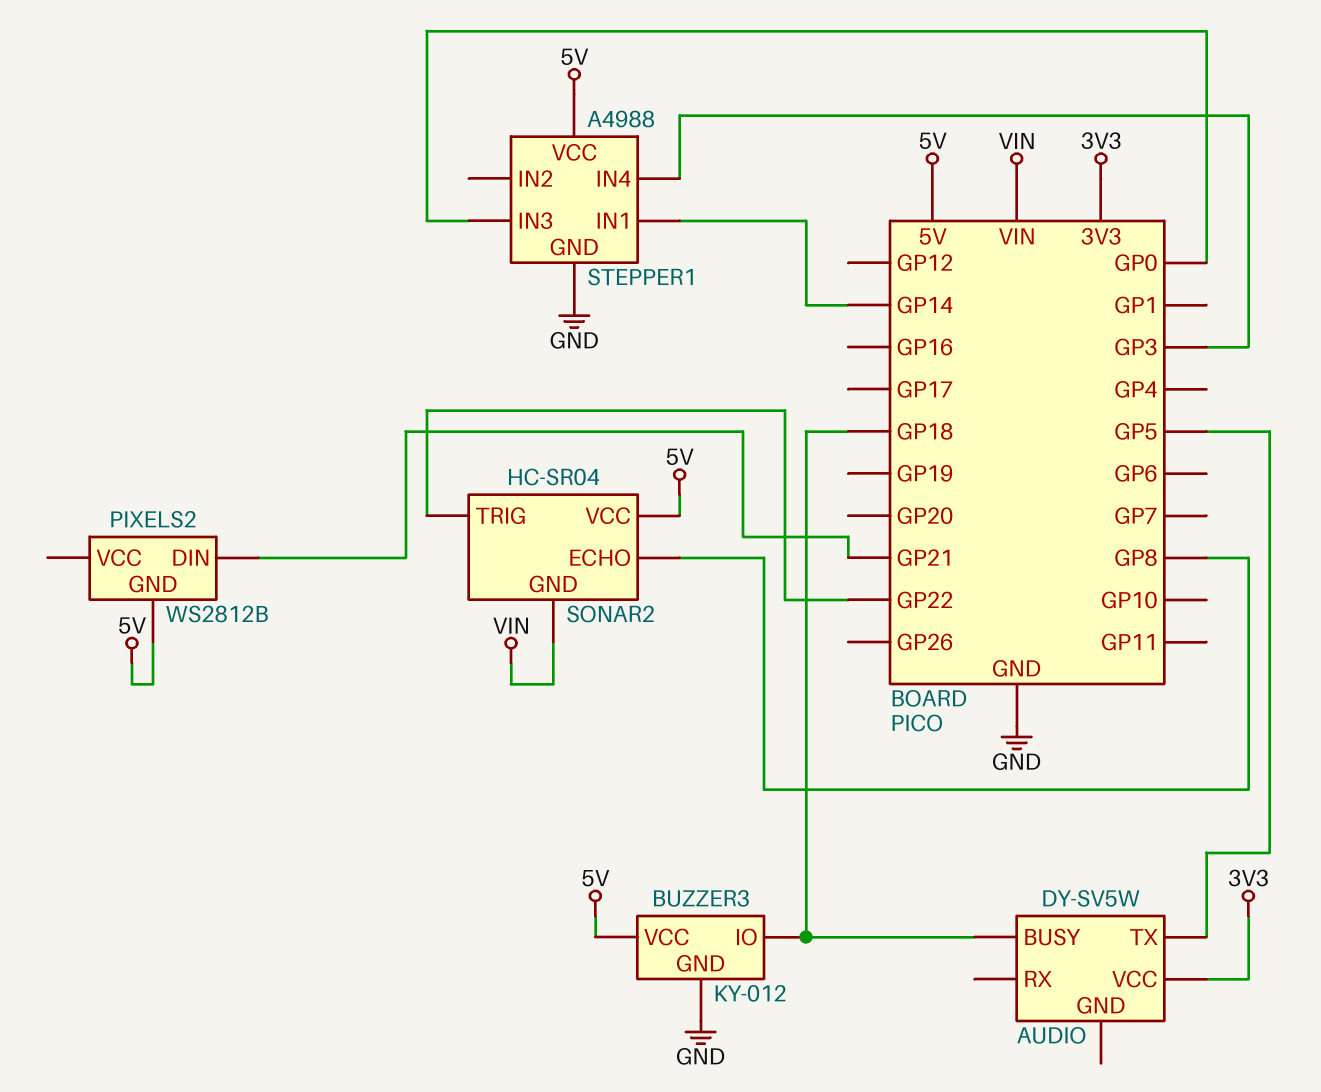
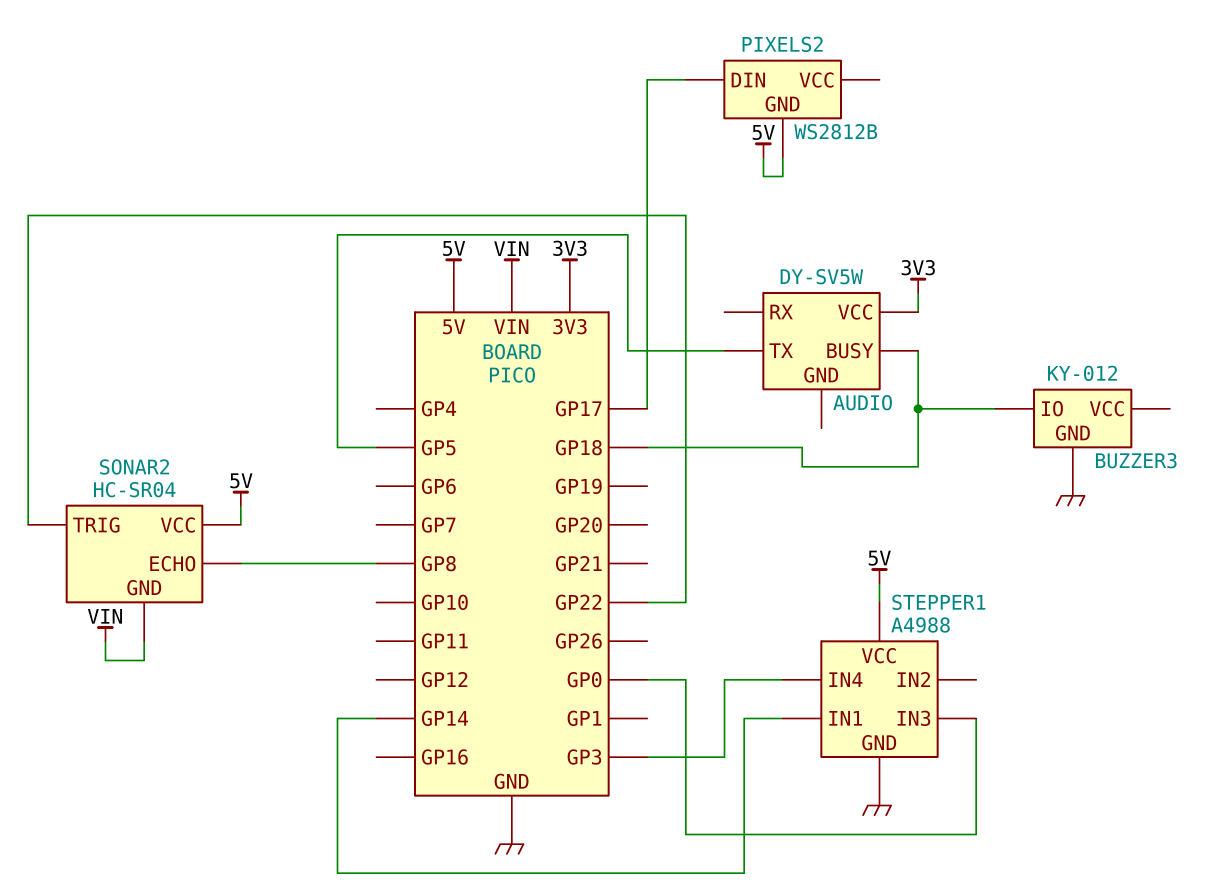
BUZZER3 pin VCC: 5V -> none
PIXELS2 pin DIN: GP21 -> GP17

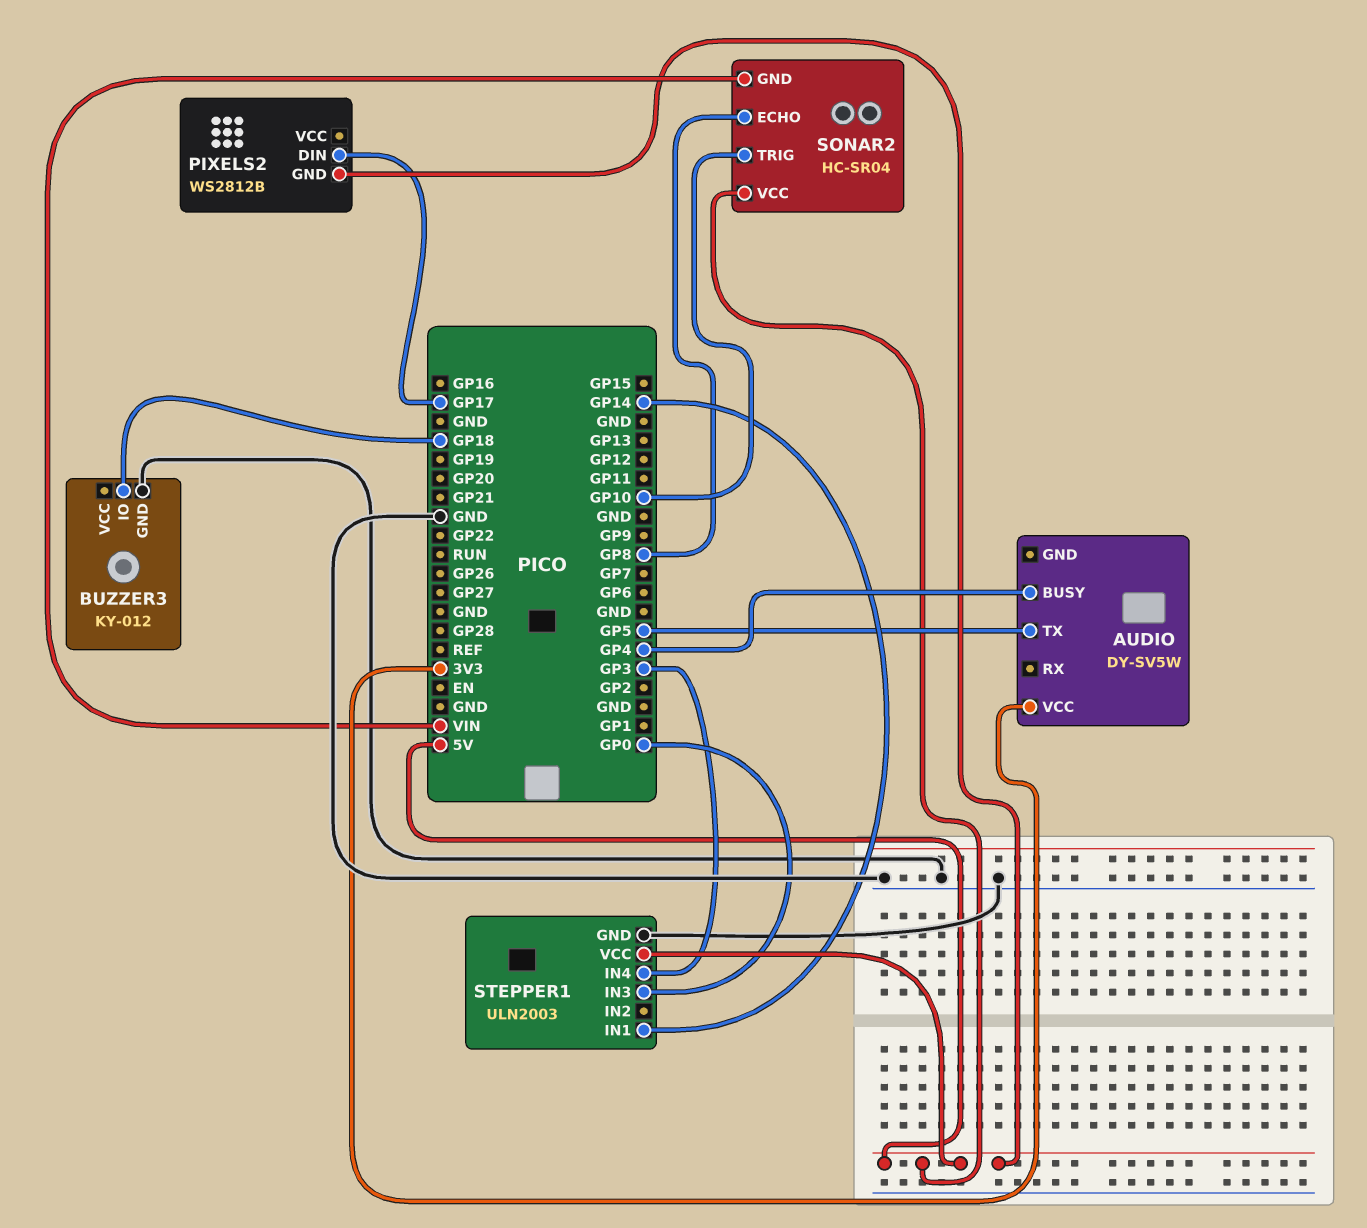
AUDIO pin BUSY: GP18 -> GP4
SONAR2 pin TRIG: GP22 -> GP10
STEPPER1: A4988 -> ULN2003

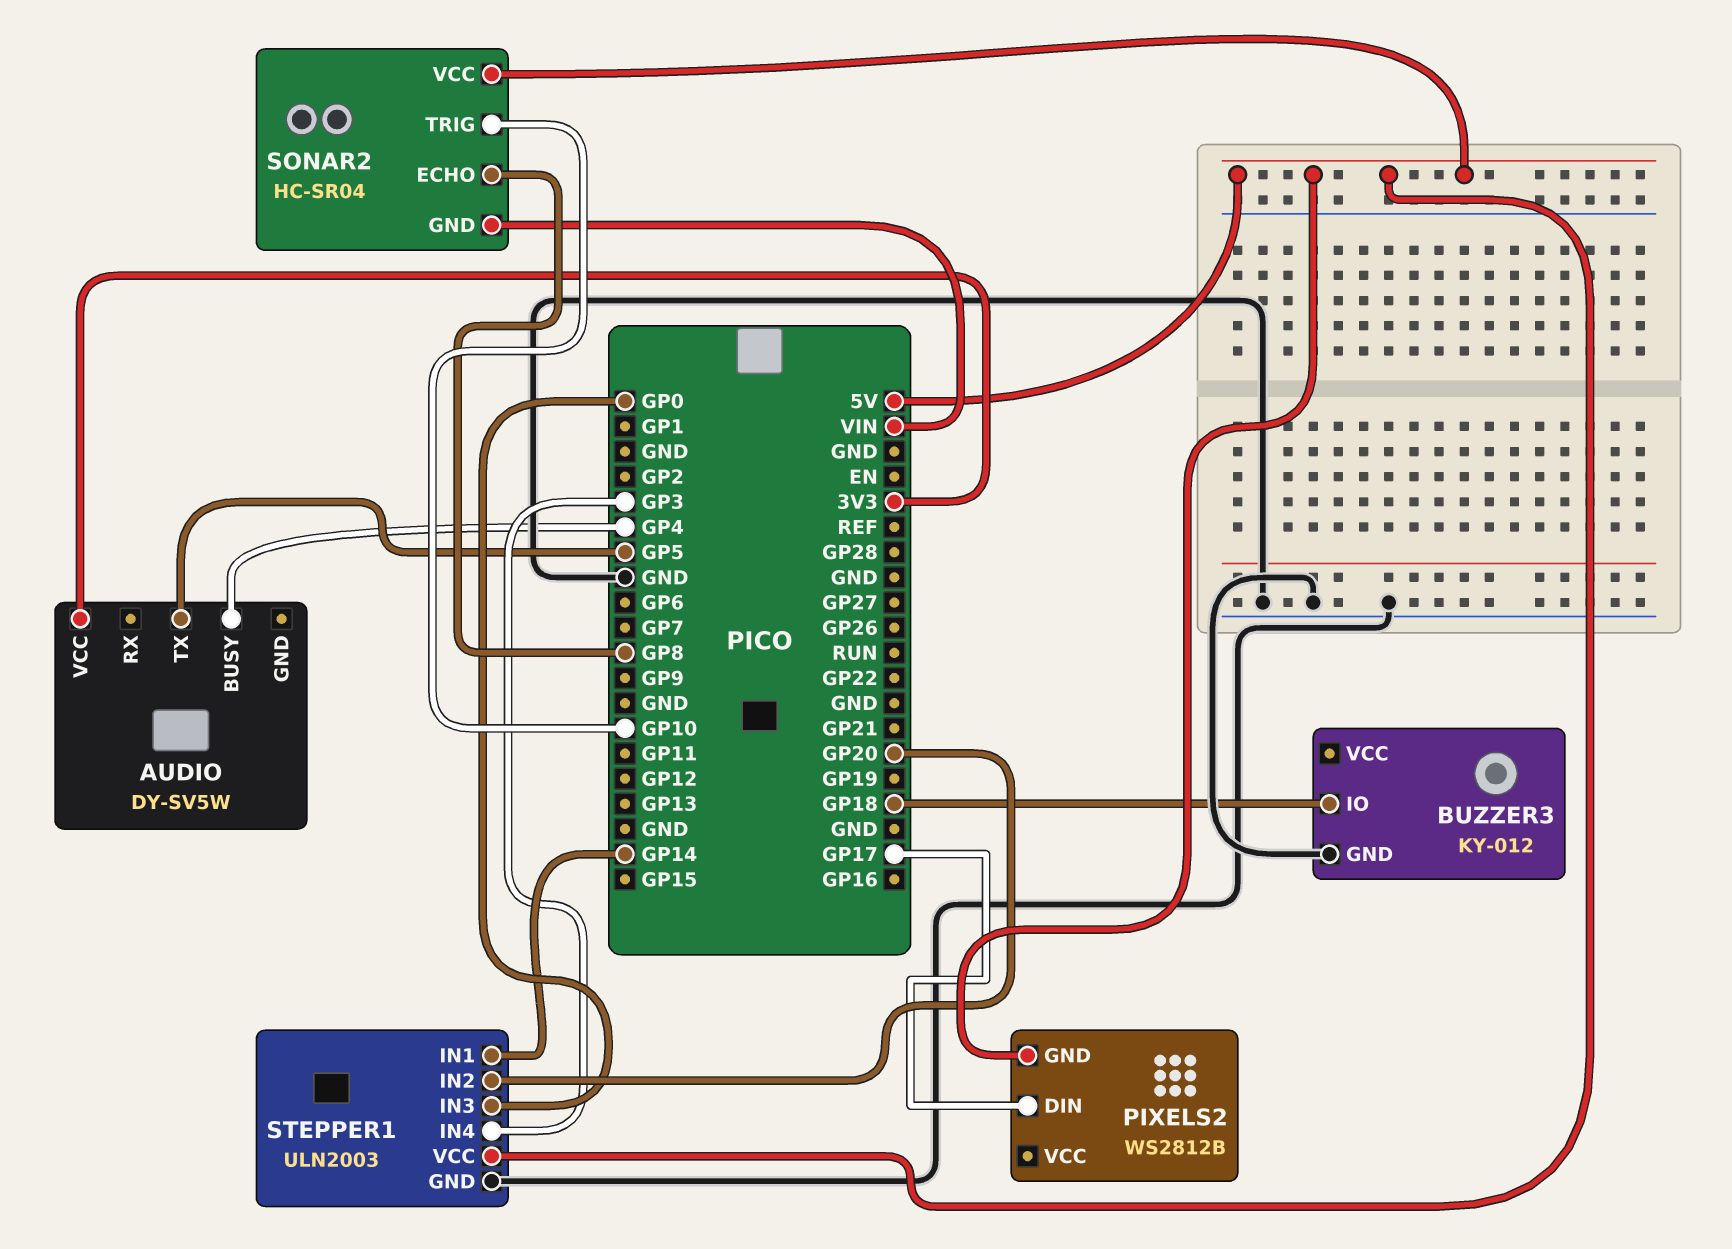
STEPPER1 pin IN2: none -> GP20

